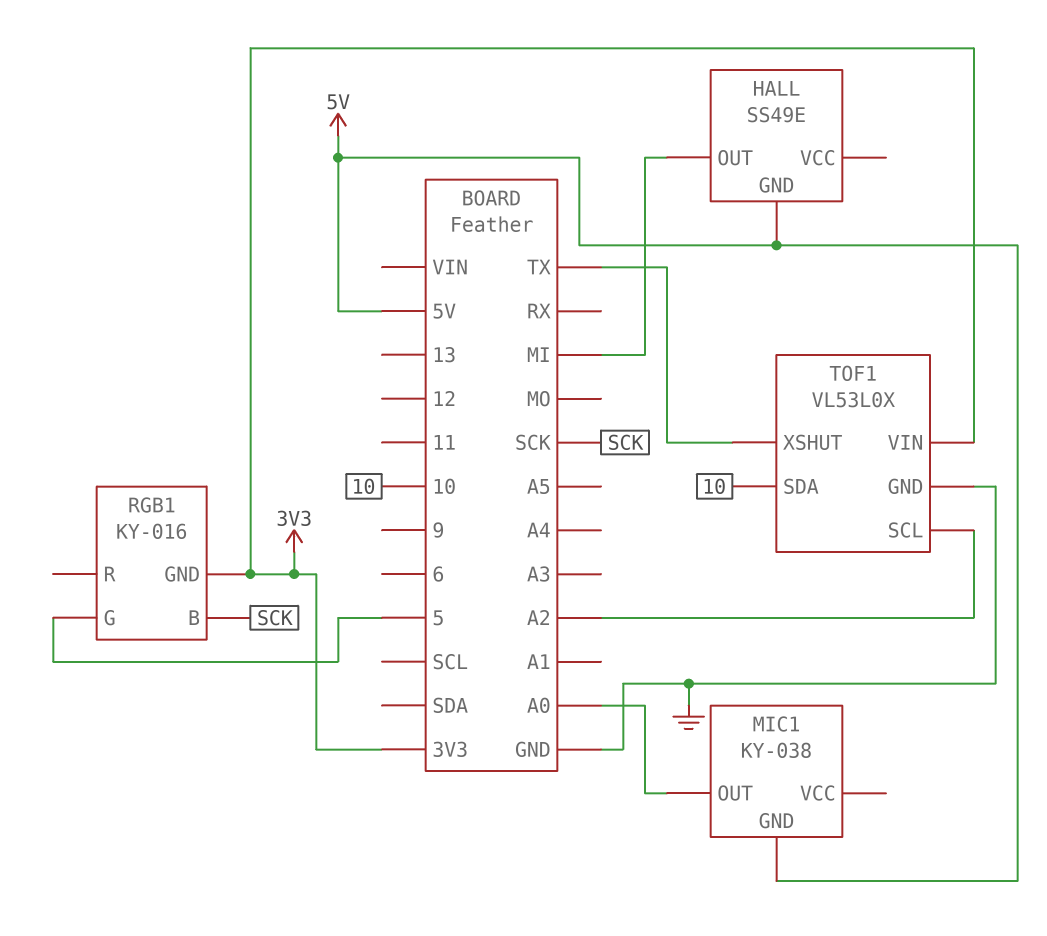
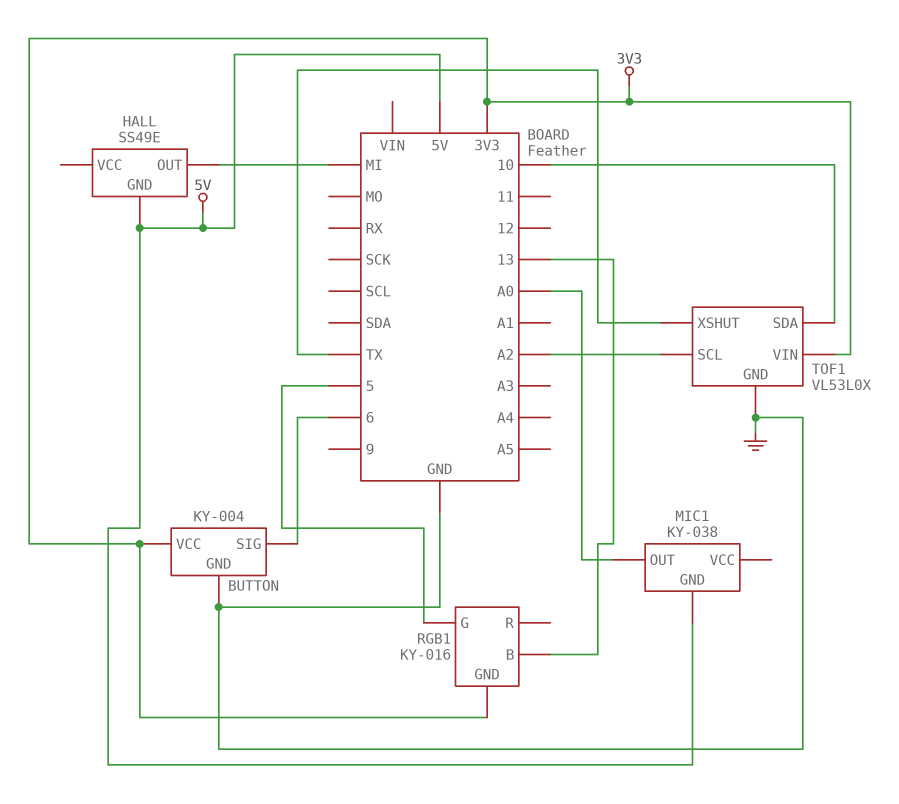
BUTTON: none -> KY-004
BUTTON pin GND: none -> GND
BUTTON pin SIG: none -> 6
BUTTON pin VCC: none -> 3V3
RGB1 pin B: SCK -> 13

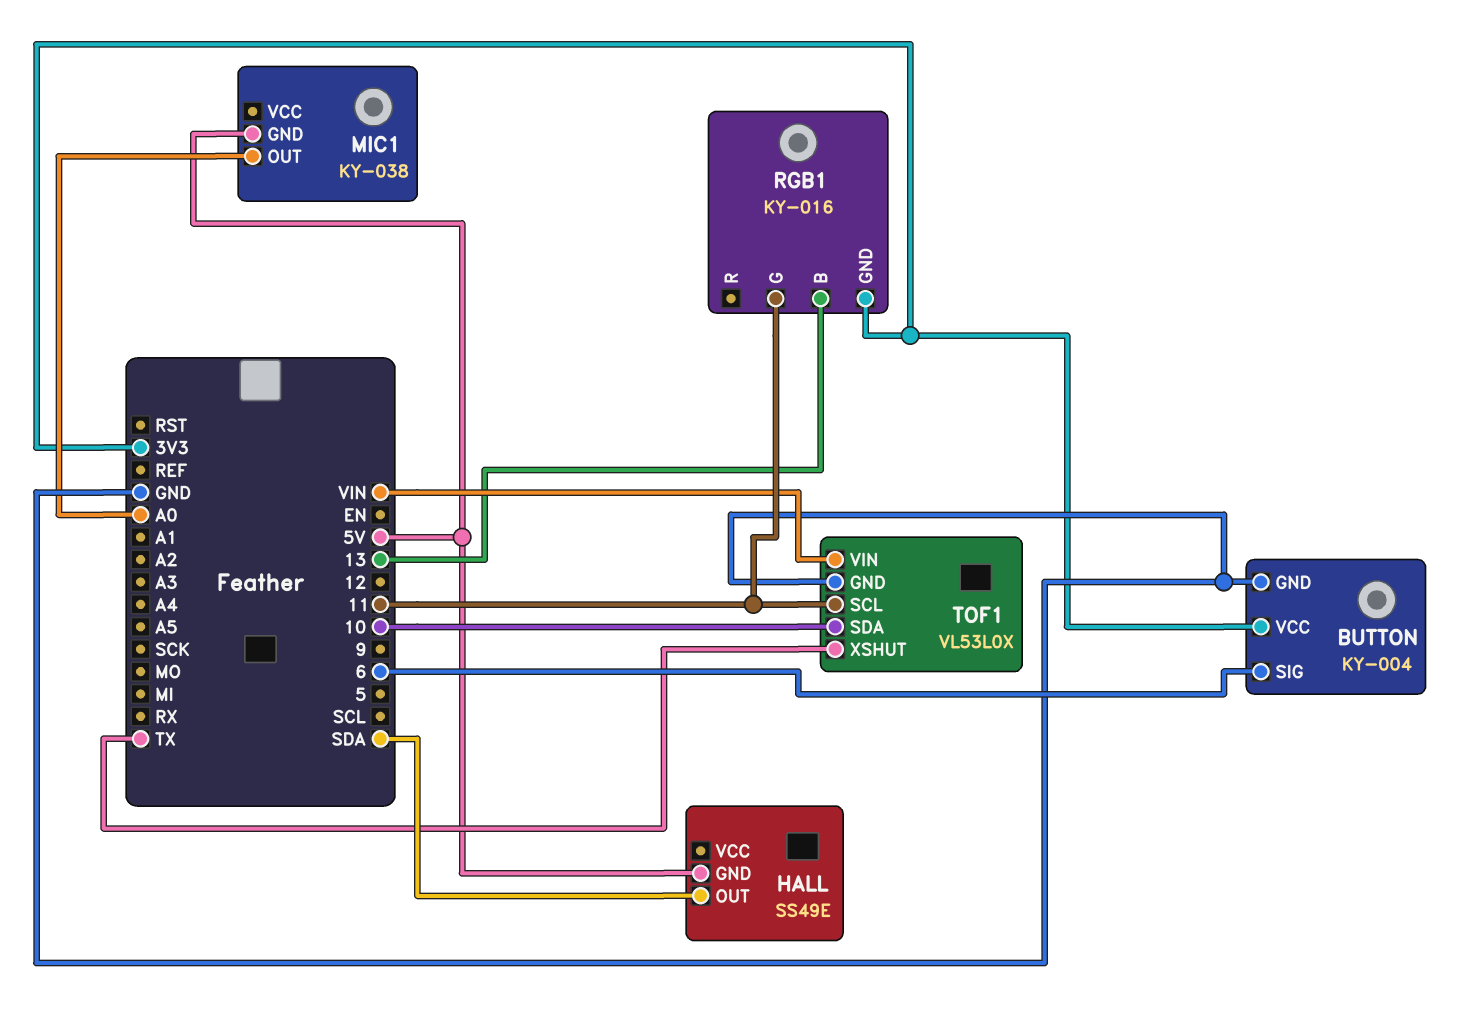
HALL pin OUT: MI -> SDA
RGB1 pin G: 5 -> 11
TOF1 pin SCL: A2 -> 11
TOF1 pin VIN: 3V3 -> VIN

